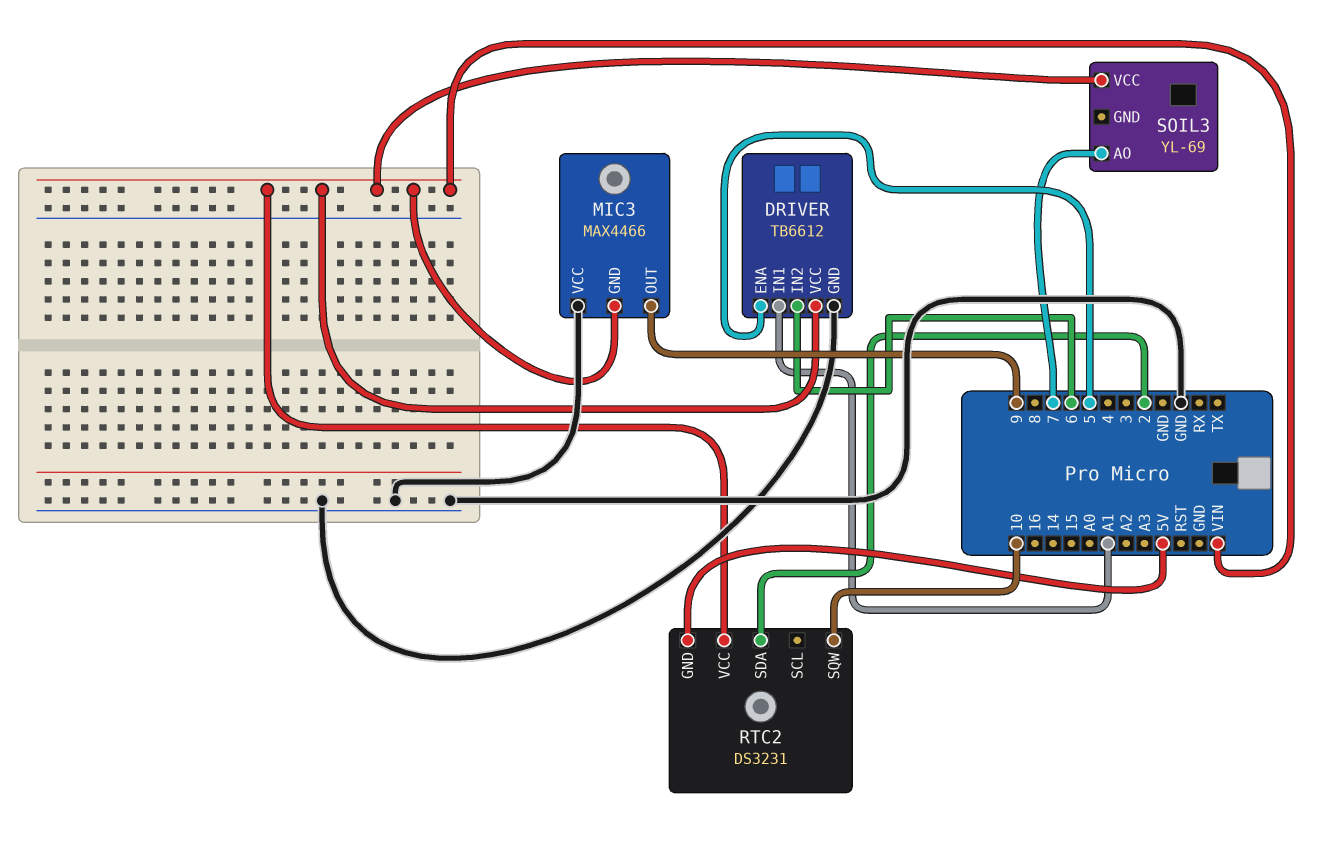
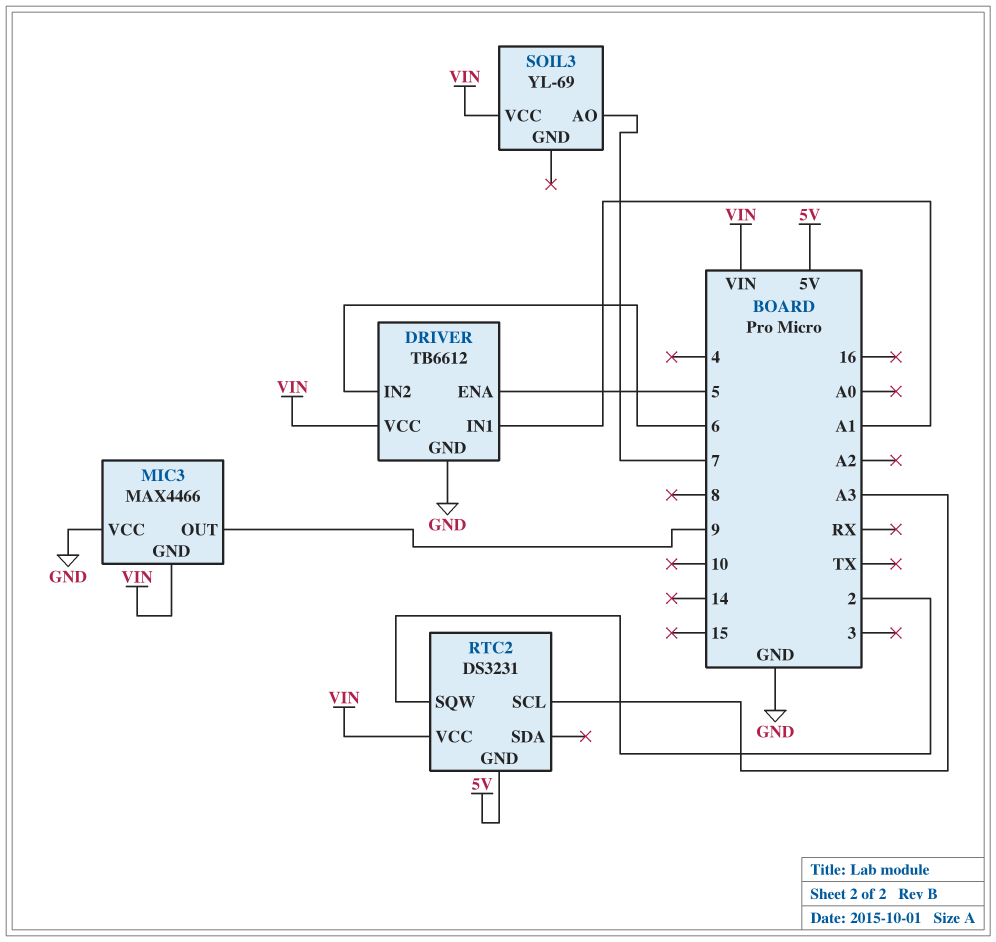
RTC2 pin SCL: none -> A3
RTC2 pin SDA: 2 -> none
RTC2 pin SQW: 10 -> 2

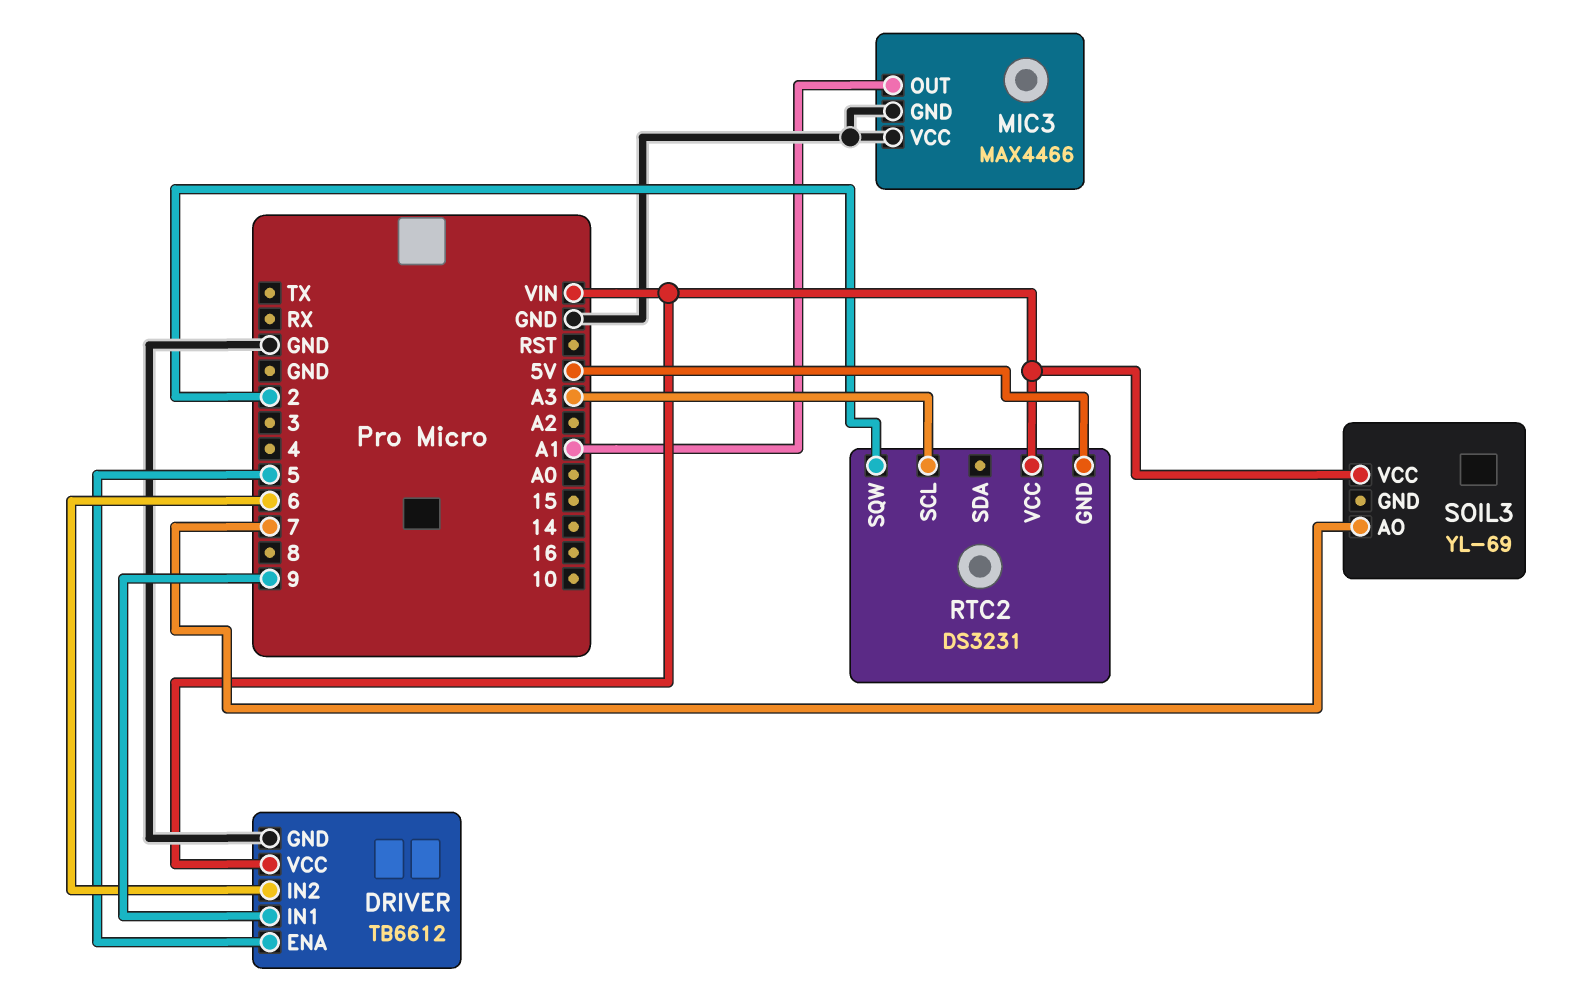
DRIVER pin IN1: A1 -> 9
MIC3 pin GND: VIN -> GND
MIC3 pin OUT: 9 -> A1

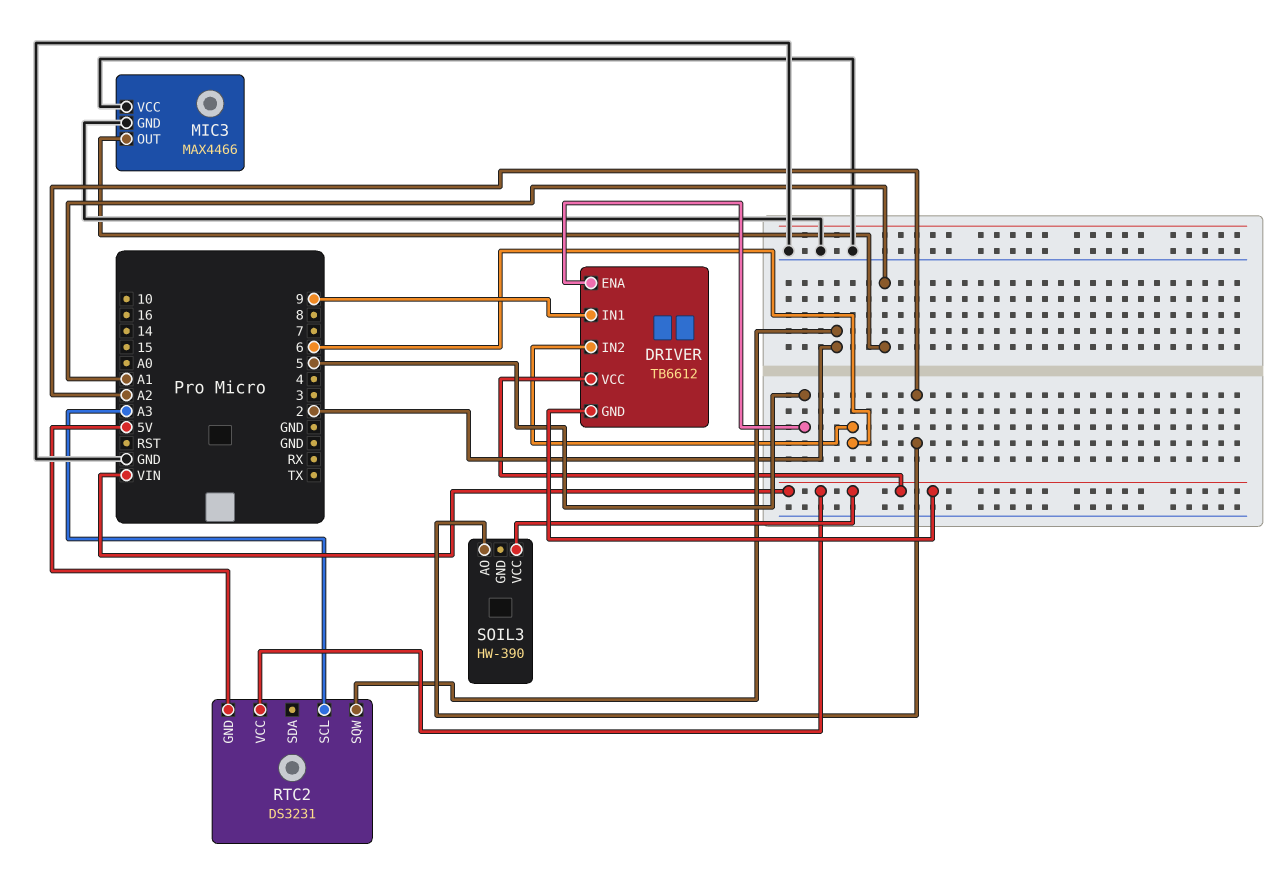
DRIVER pin GND: GND -> VIN
SOIL3: YL-69 -> HW-390
SOIL3 pin AO: 7 -> A2

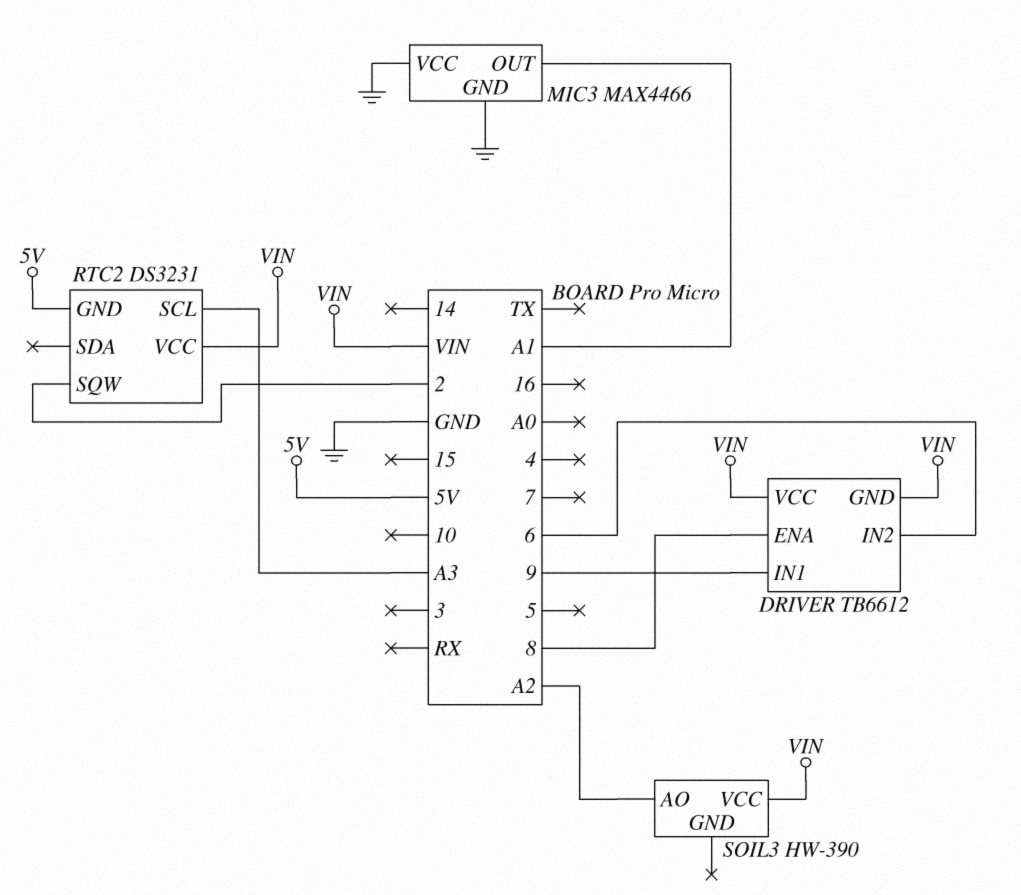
DRIVER pin ENA: 5 -> 8

